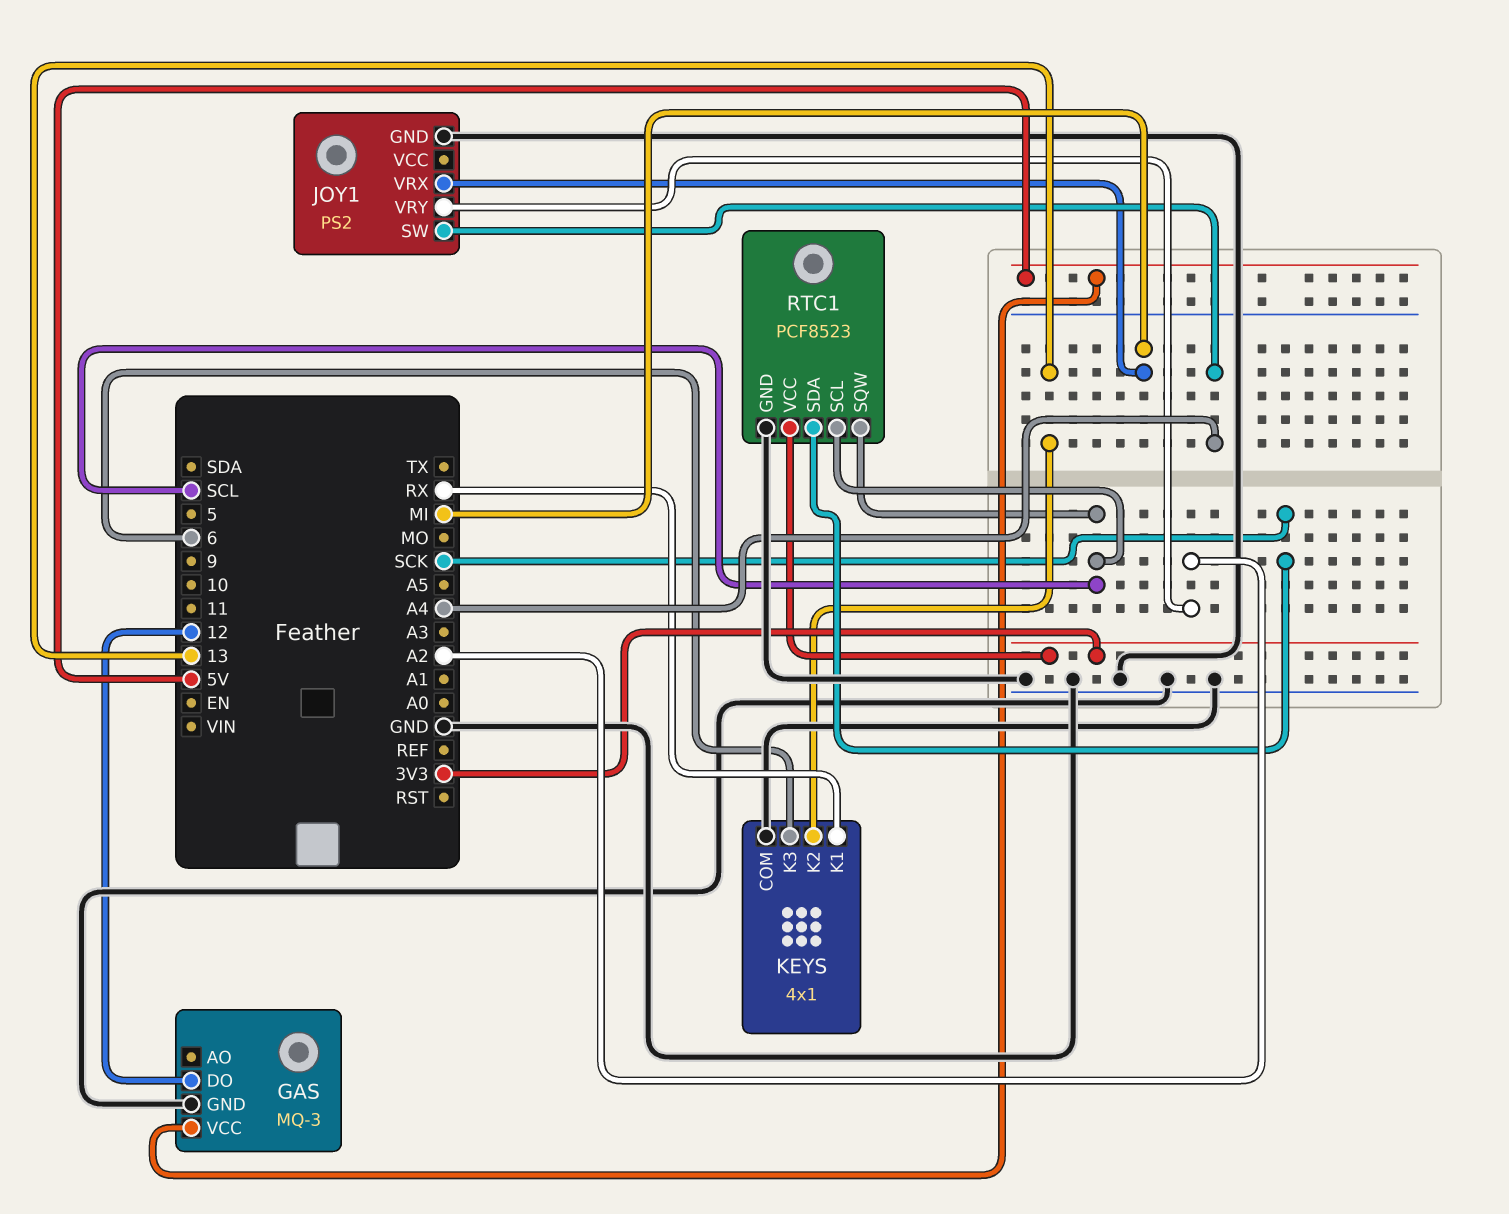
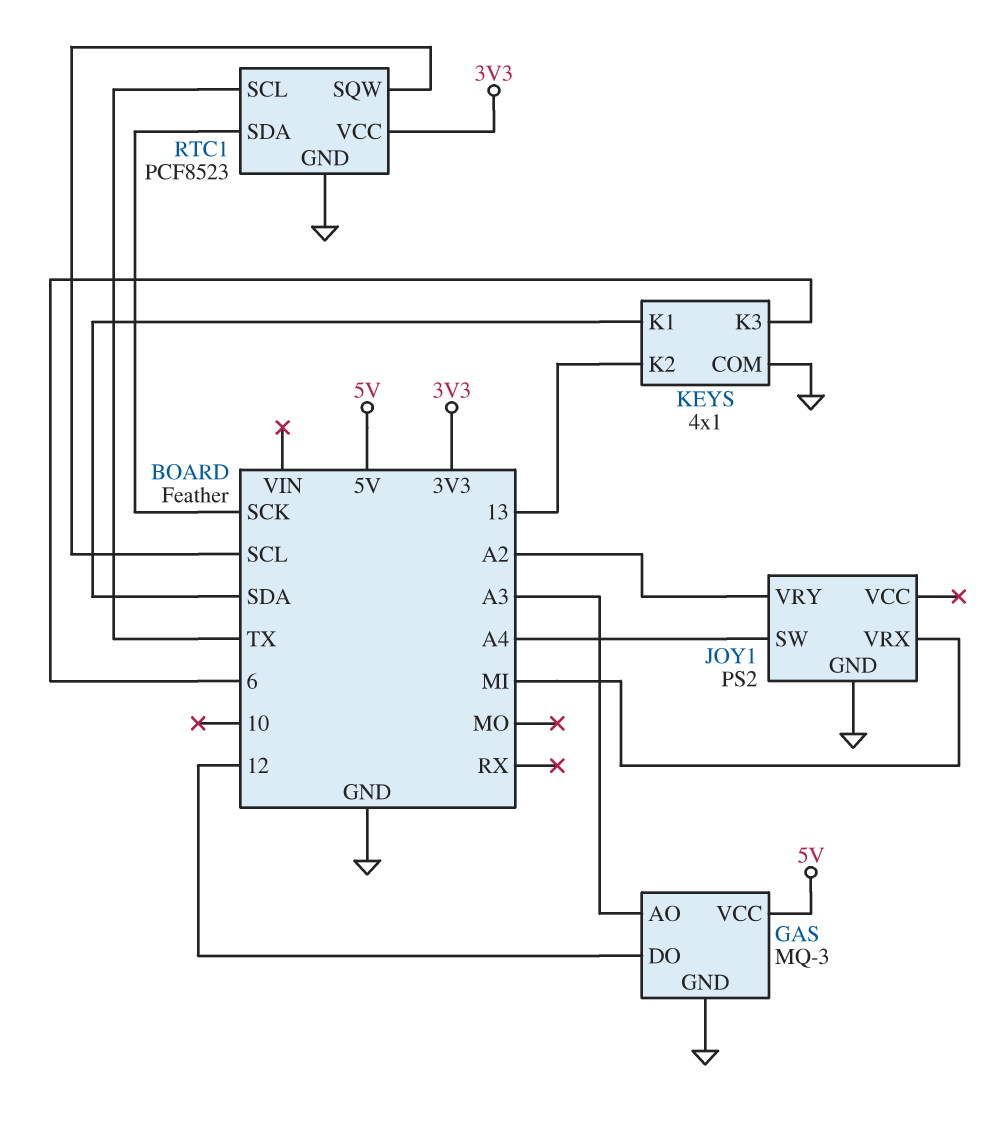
GAS pin AO: none -> A3
KEYS pin K1: RX -> SDA
RTC1 pin SCL: SCL -> TX

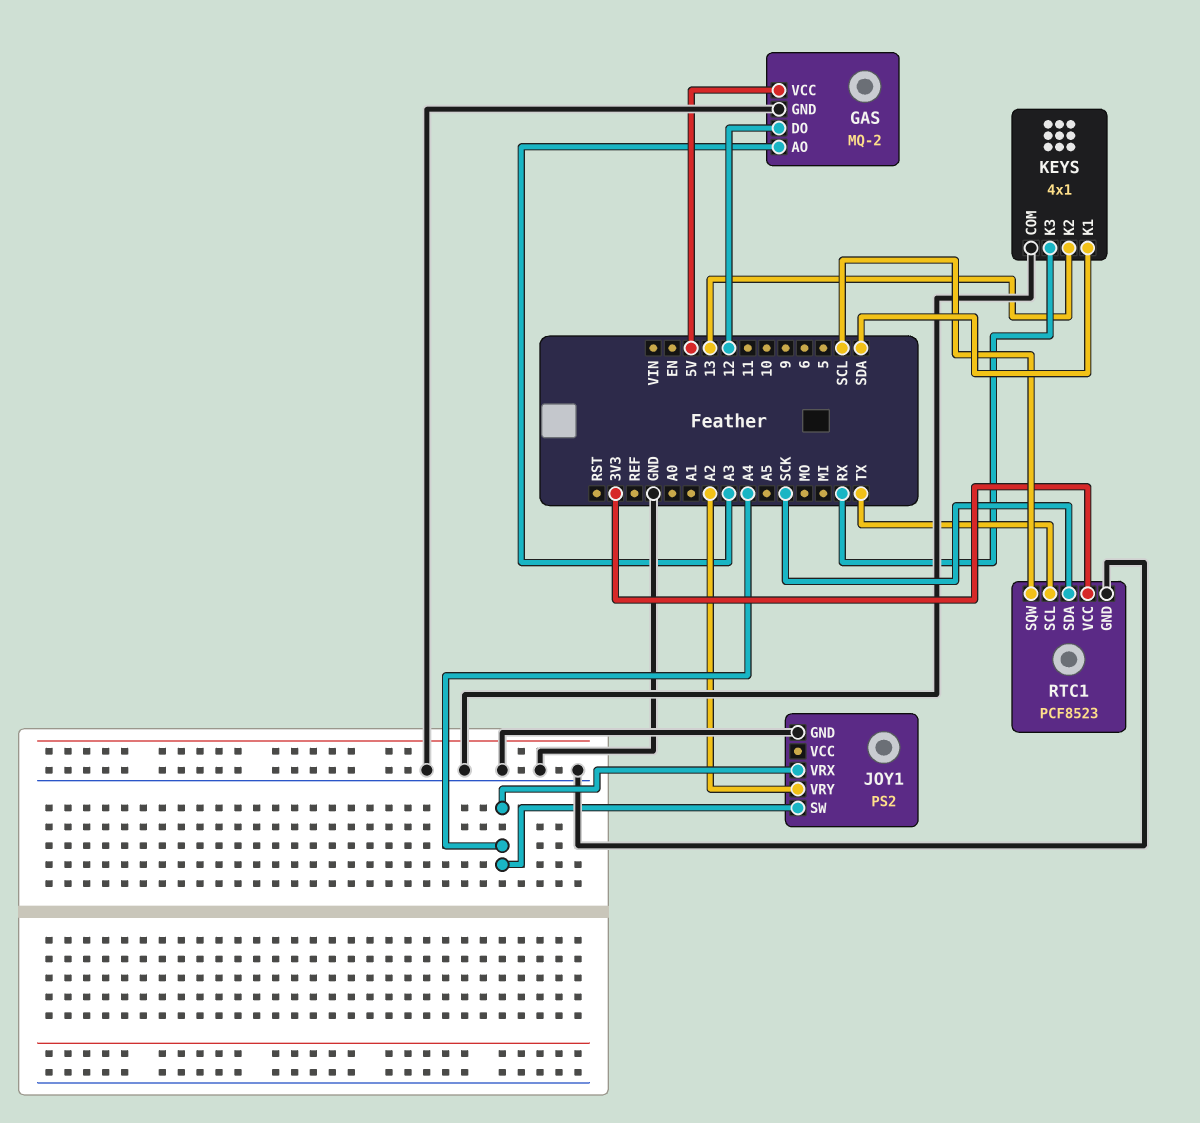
GAS: MQ-3 -> MQ-2
JOY1 pin VRX: MI -> A4
KEYS pin K3: 6 -> RX

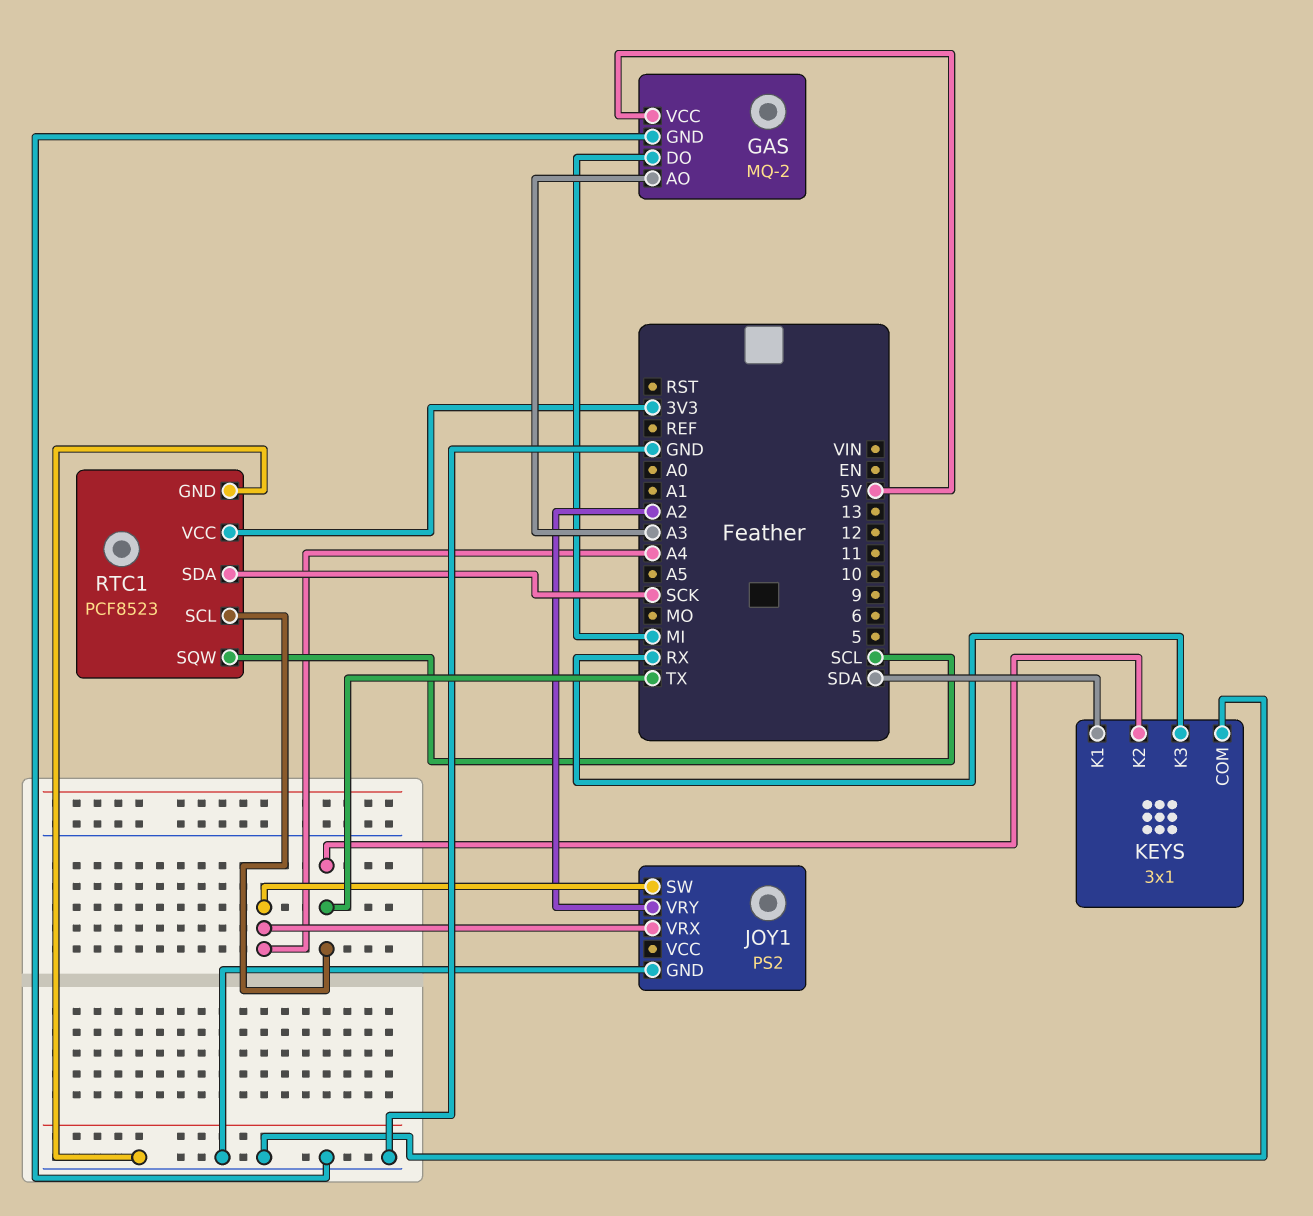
GAS pin DO: 12 -> MI
KEYS: 4x1 -> 3x1
KEYS pin K2: 13 -> TX

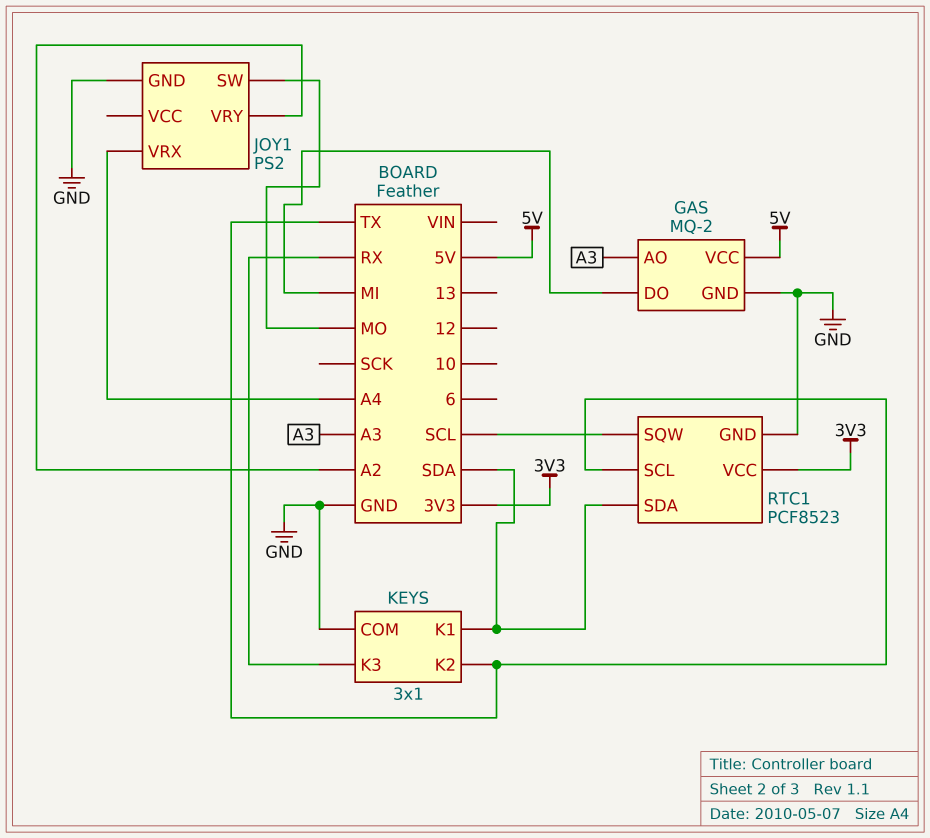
JOY1 pin SW: A4 -> MO
RTC1 pin SDA: SCK -> SDA

